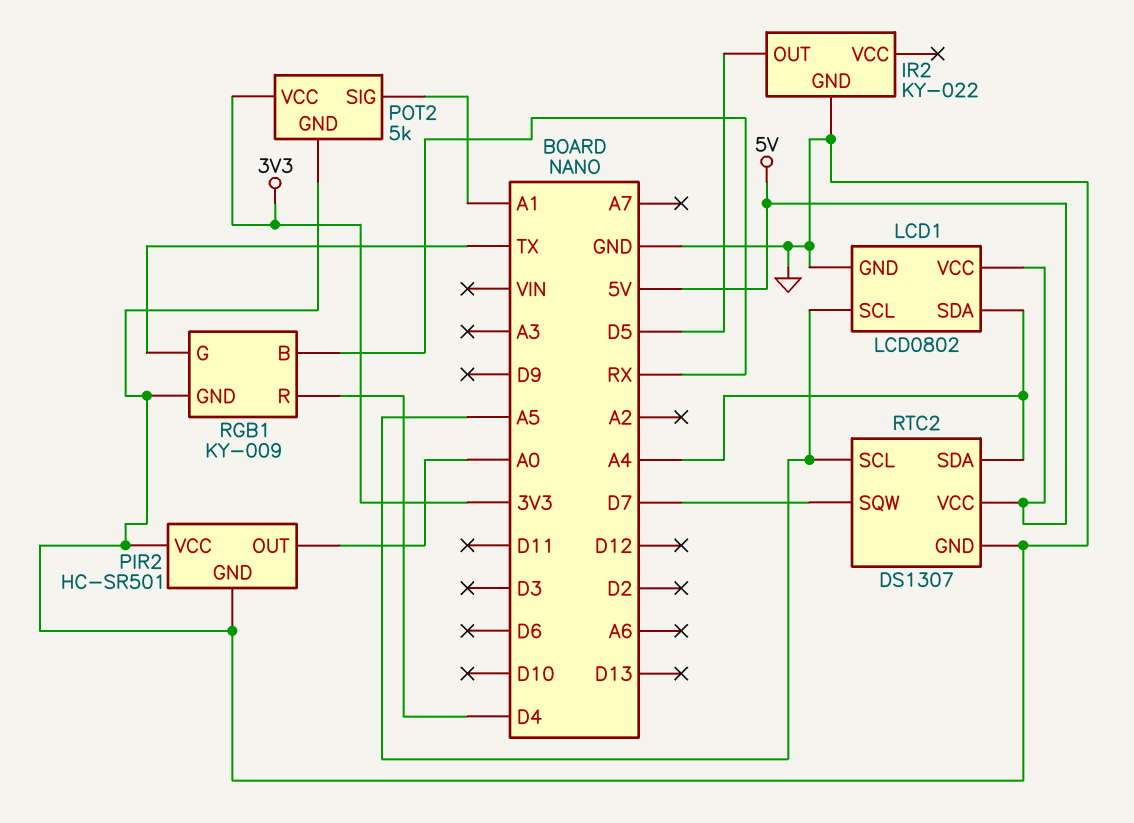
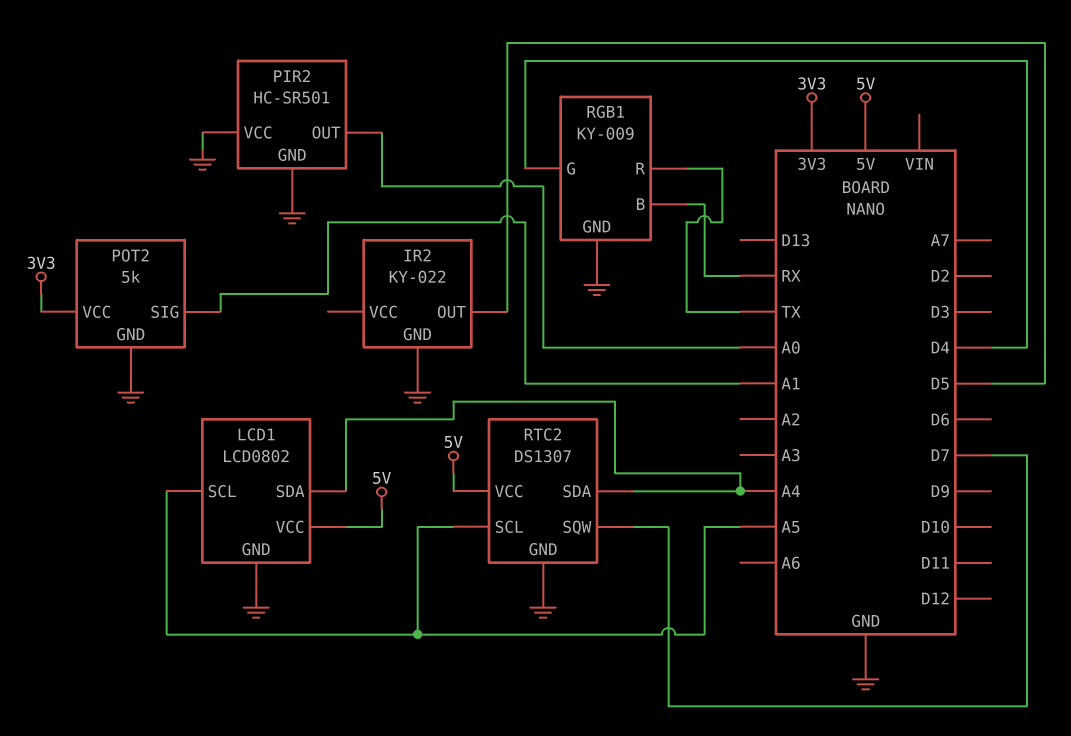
RGB1 pin G: TX -> D4
RGB1 pin R: D4 -> TX

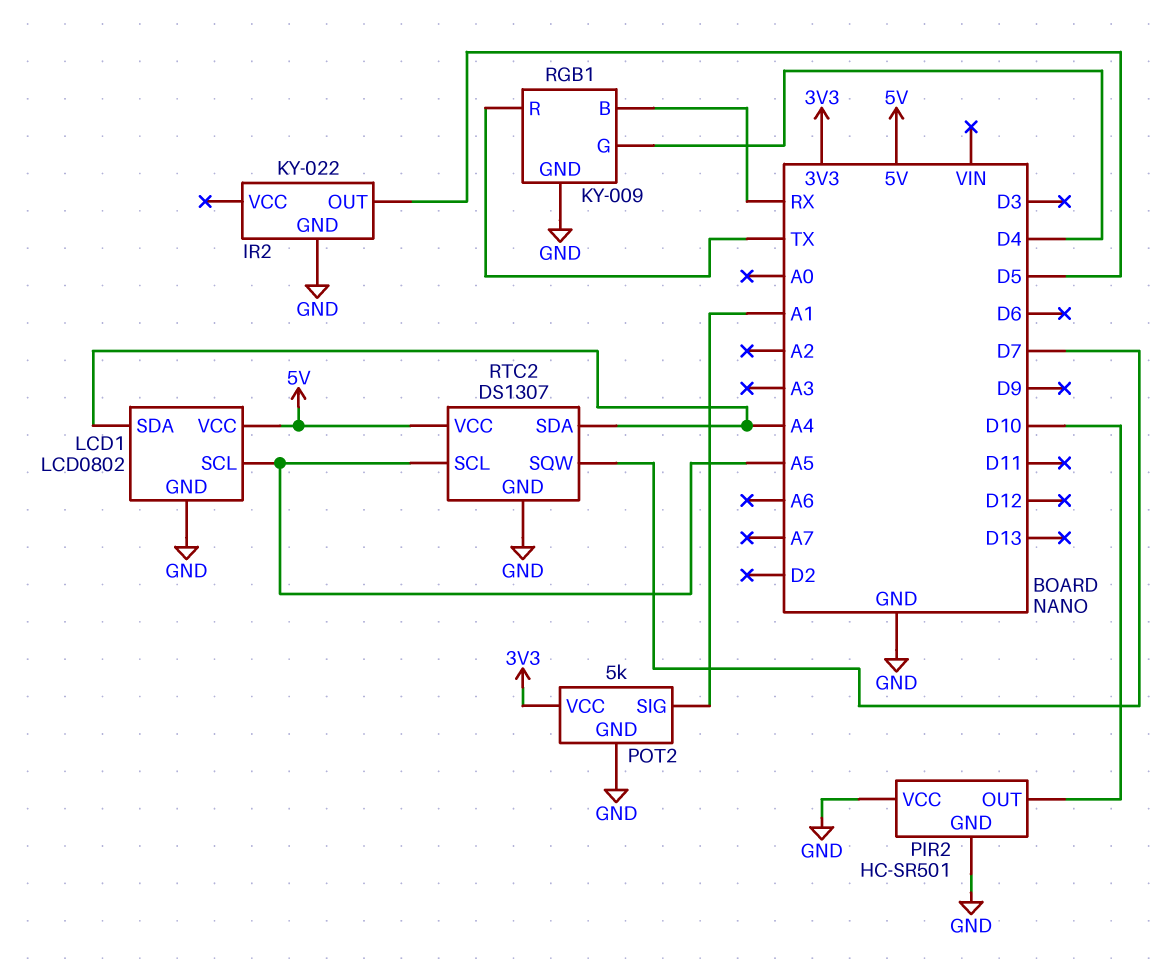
PIR2 pin OUT: A0 -> D10

